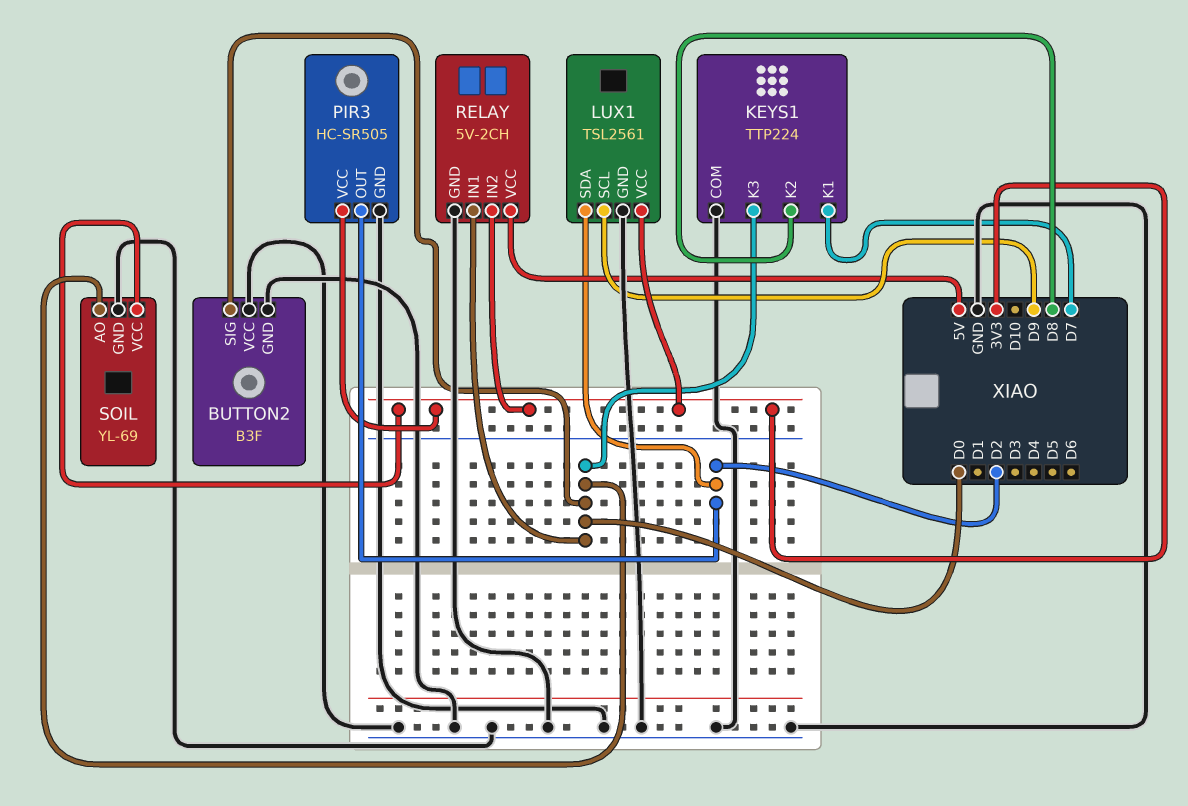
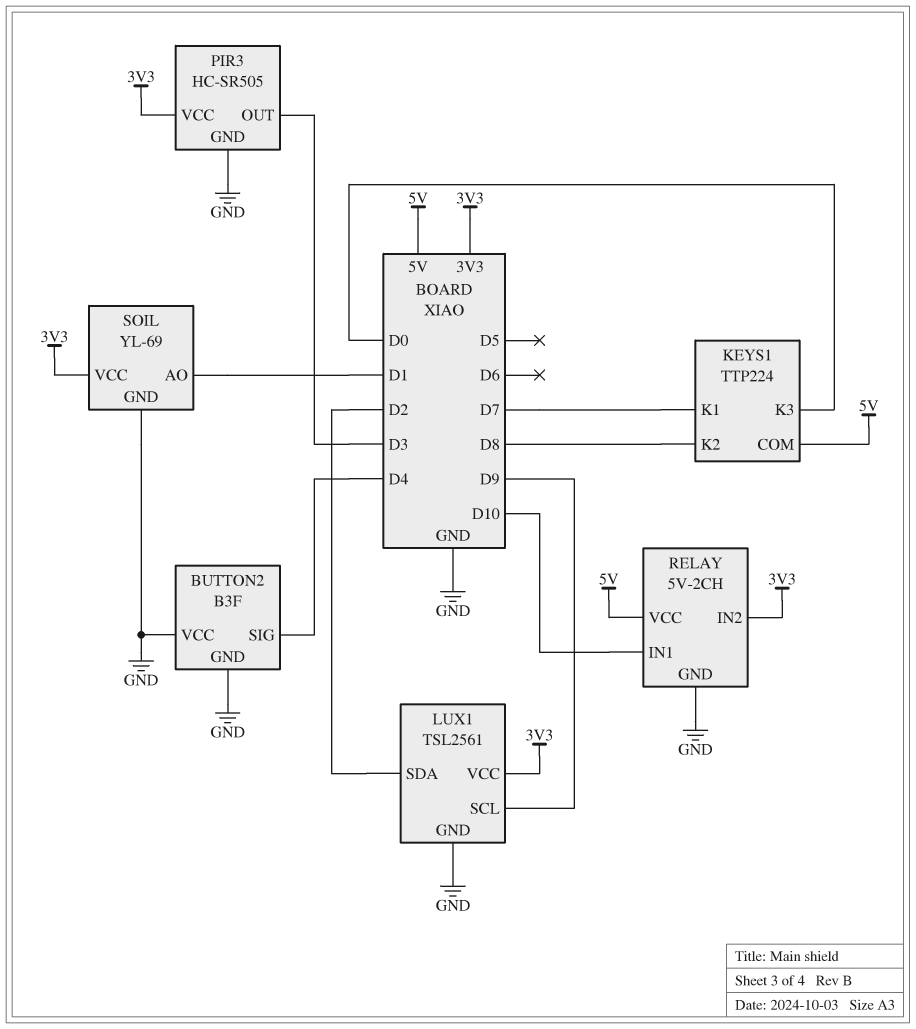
BUTTON2 pin SIG: D0 -> D4
KEYS1 pin COM: GND -> 5V
PIR3 pin OUT: D2 -> D3
RELAY pin IN1: D0 -> D10
SOIL pin AO: D0 -> D1

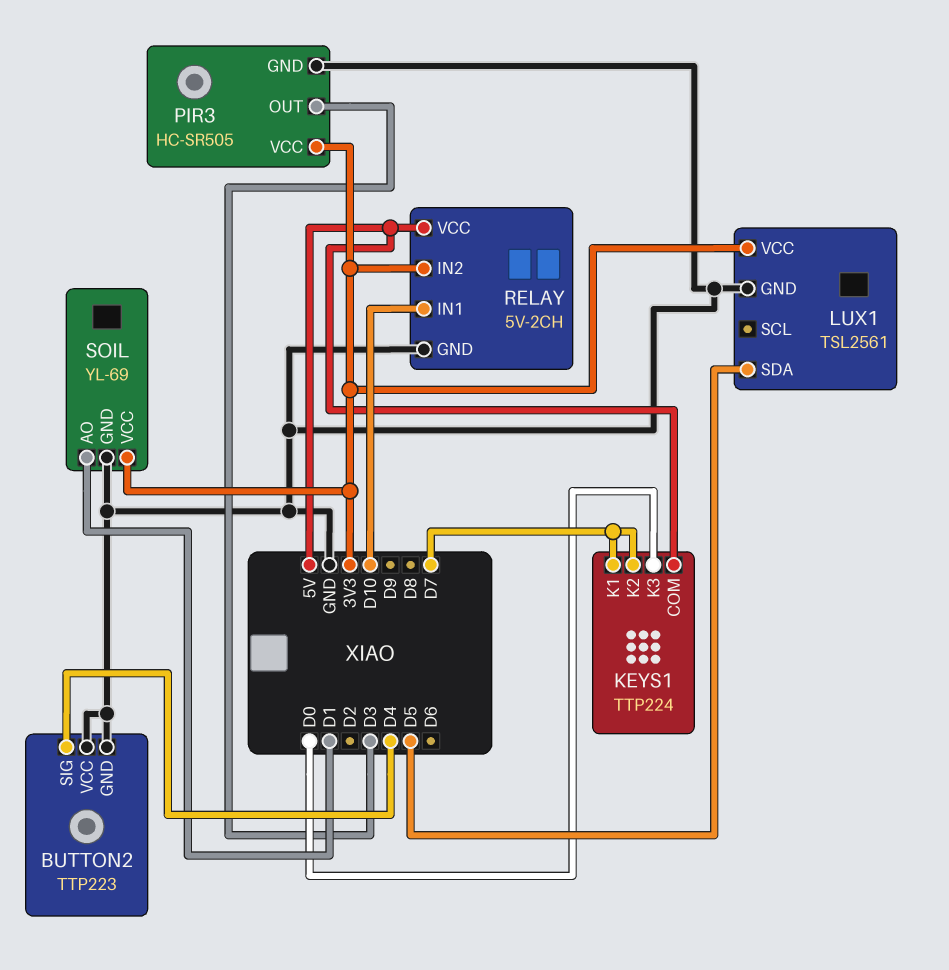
BUTTON2: B3F -> TTP223
KEYS1 pin K2: D8 -> D7
LUX1 pin SCL: D9 -> none
LUX1 pin SDA: D2 -> D5

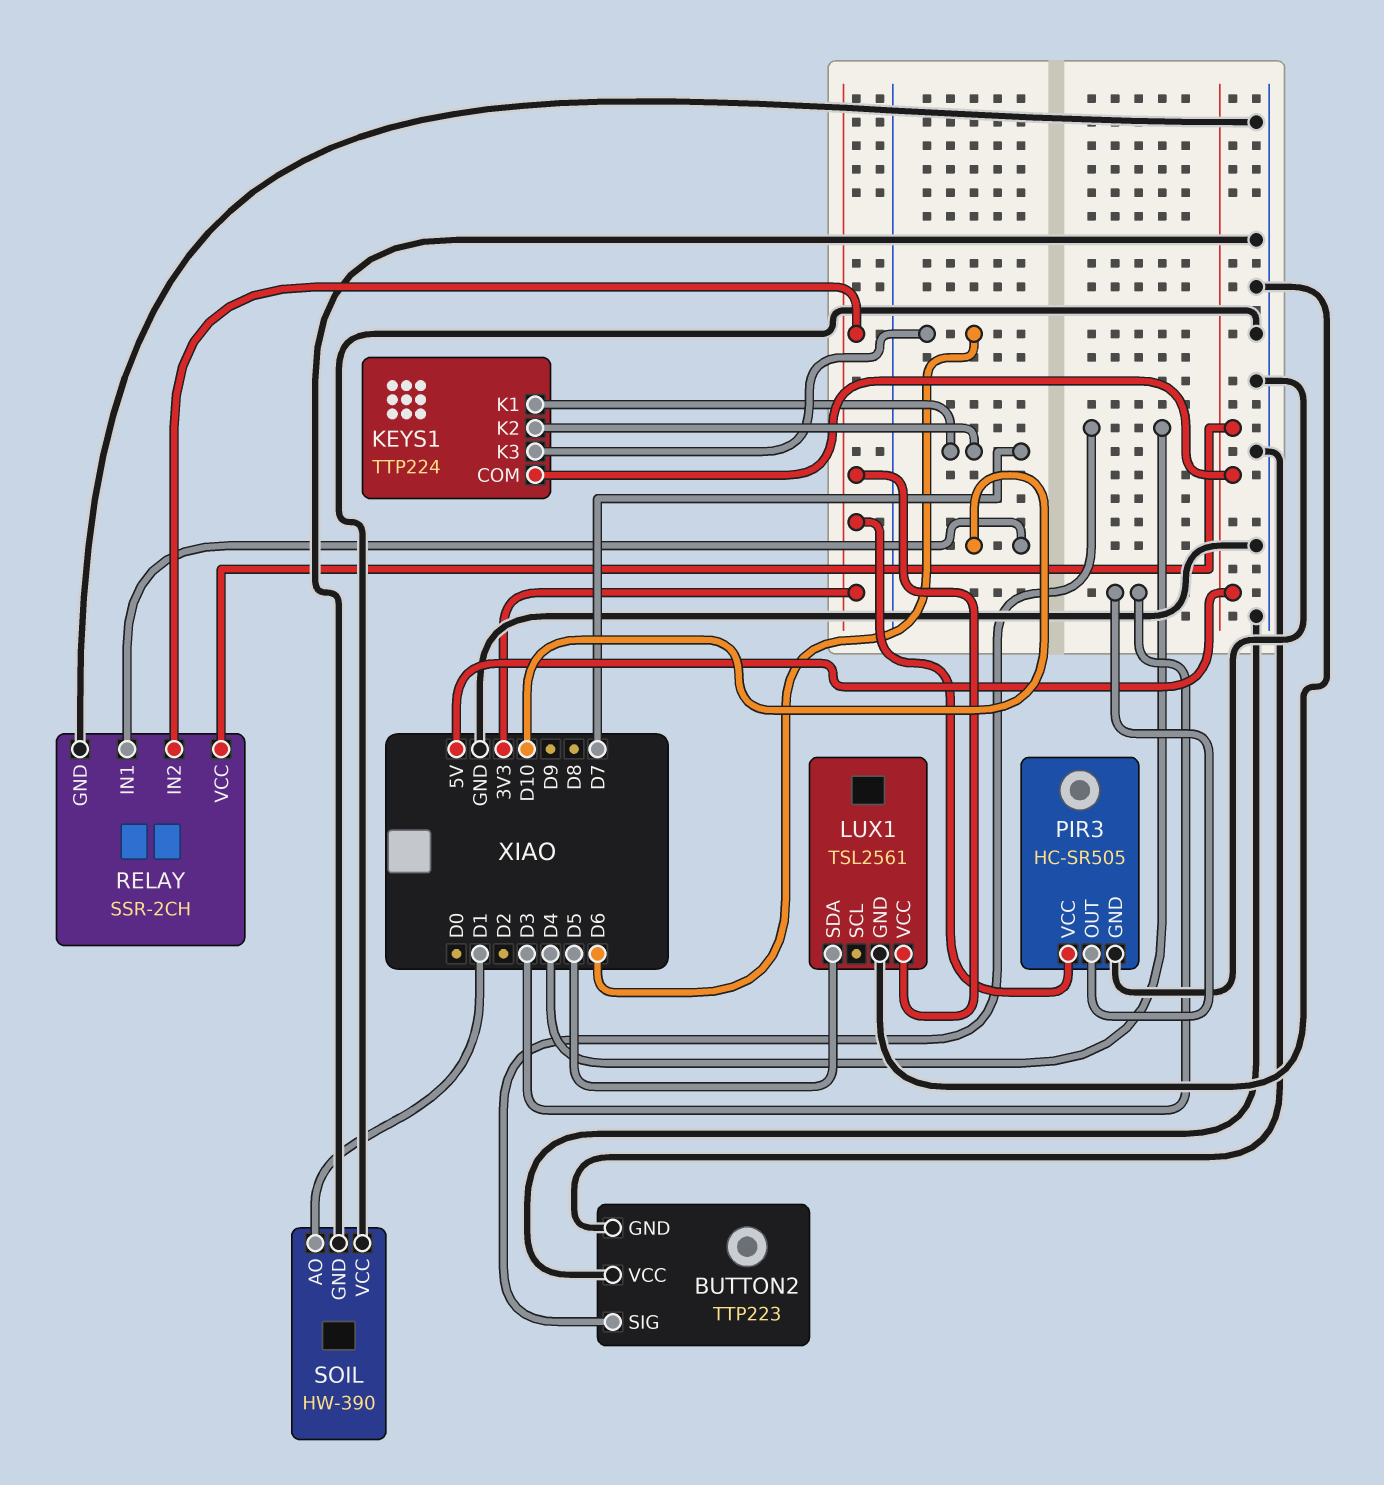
KEYS1 pin K3: D0 -> D6
RELAY: 5V-2CH -> SSR-2CH
SOIL: YL-69 -> HW-390
SOIL pin VCC: 3V3 -> GND

